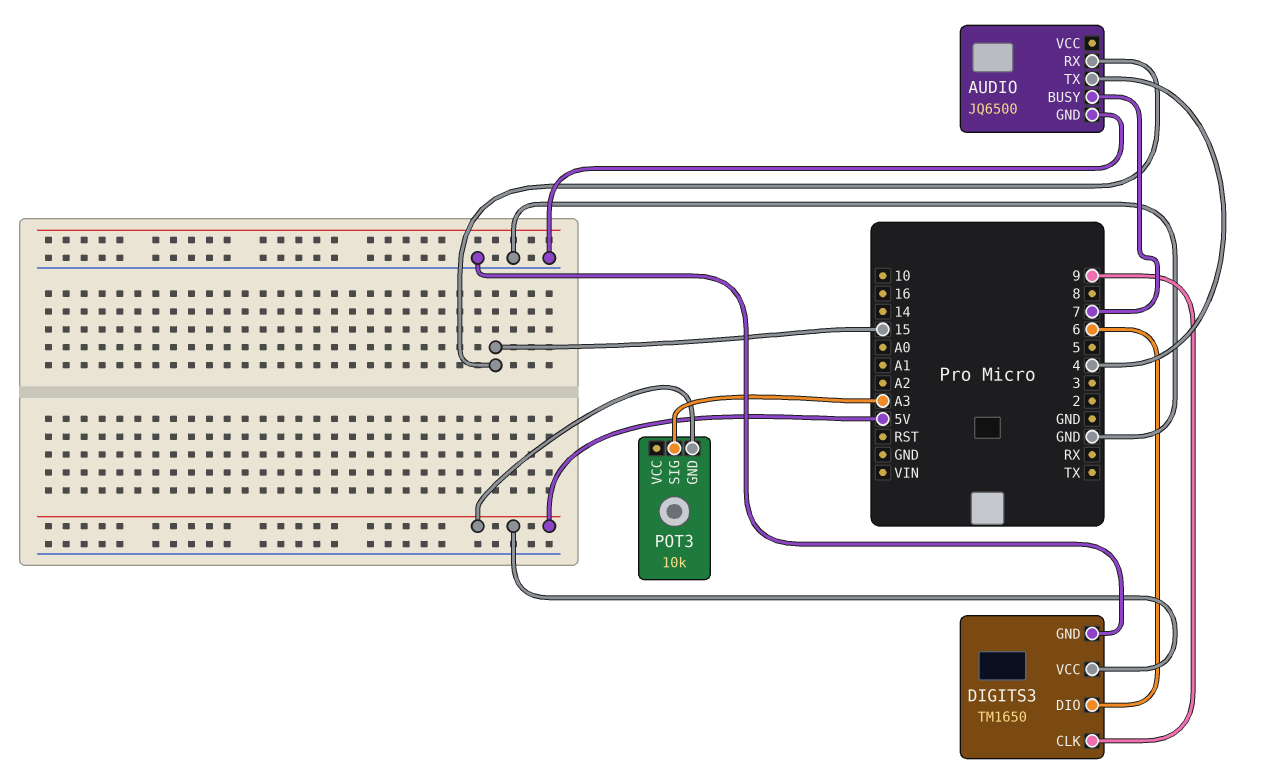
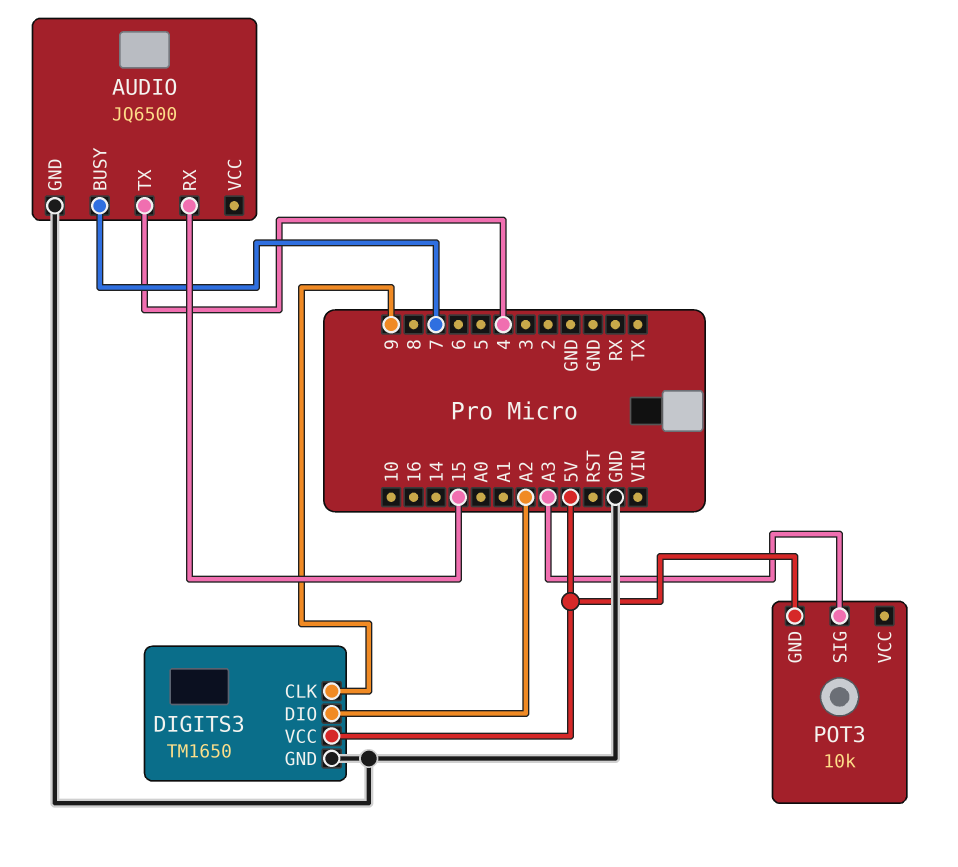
DIGITS3 pin DIO: 6 -> A2

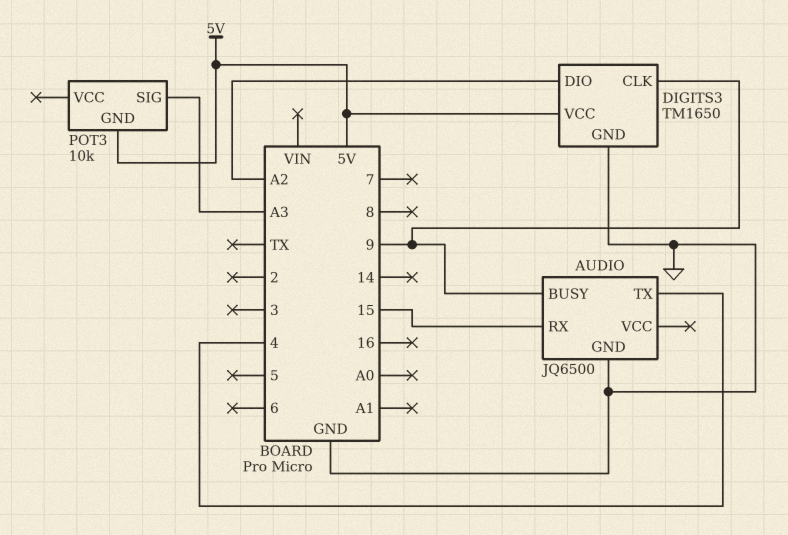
AUDIO pin BUSY: 7 -> 9

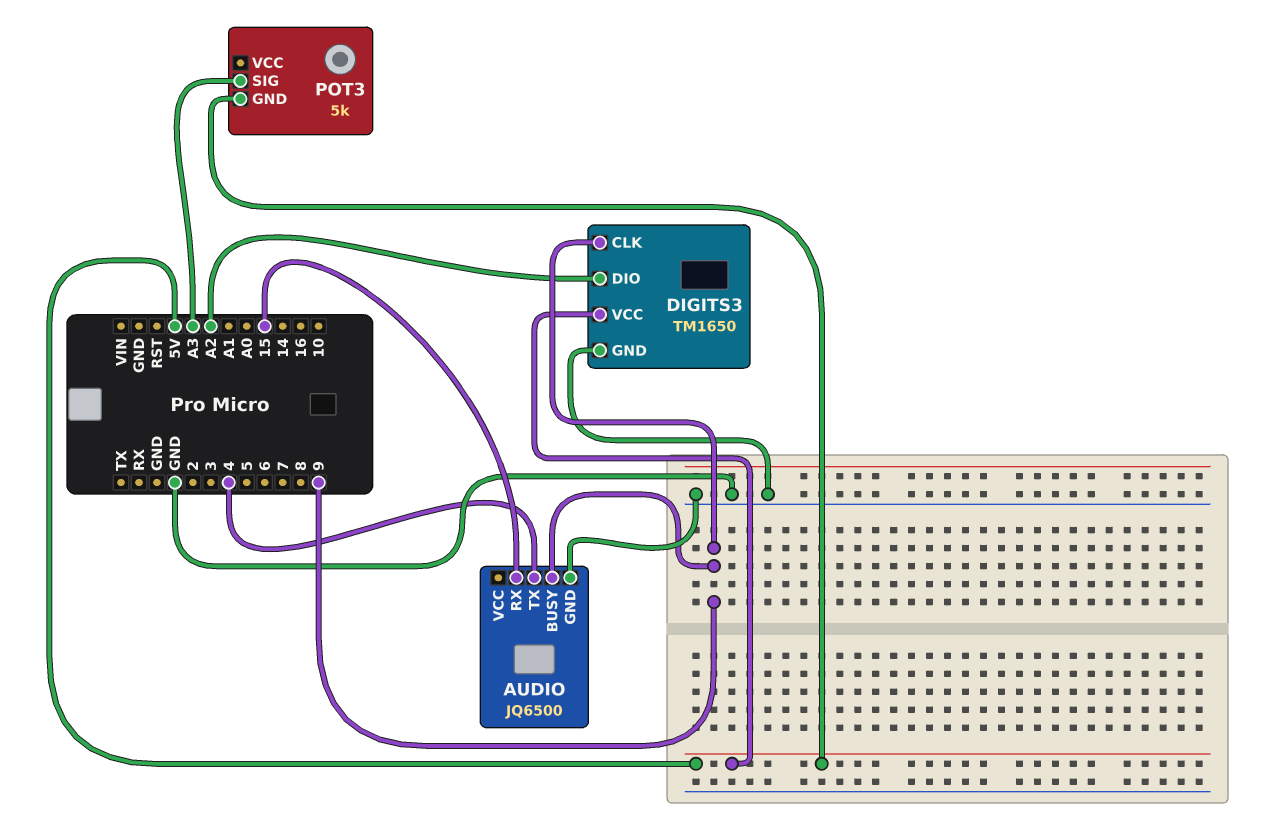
POT3: 10k -> 5k

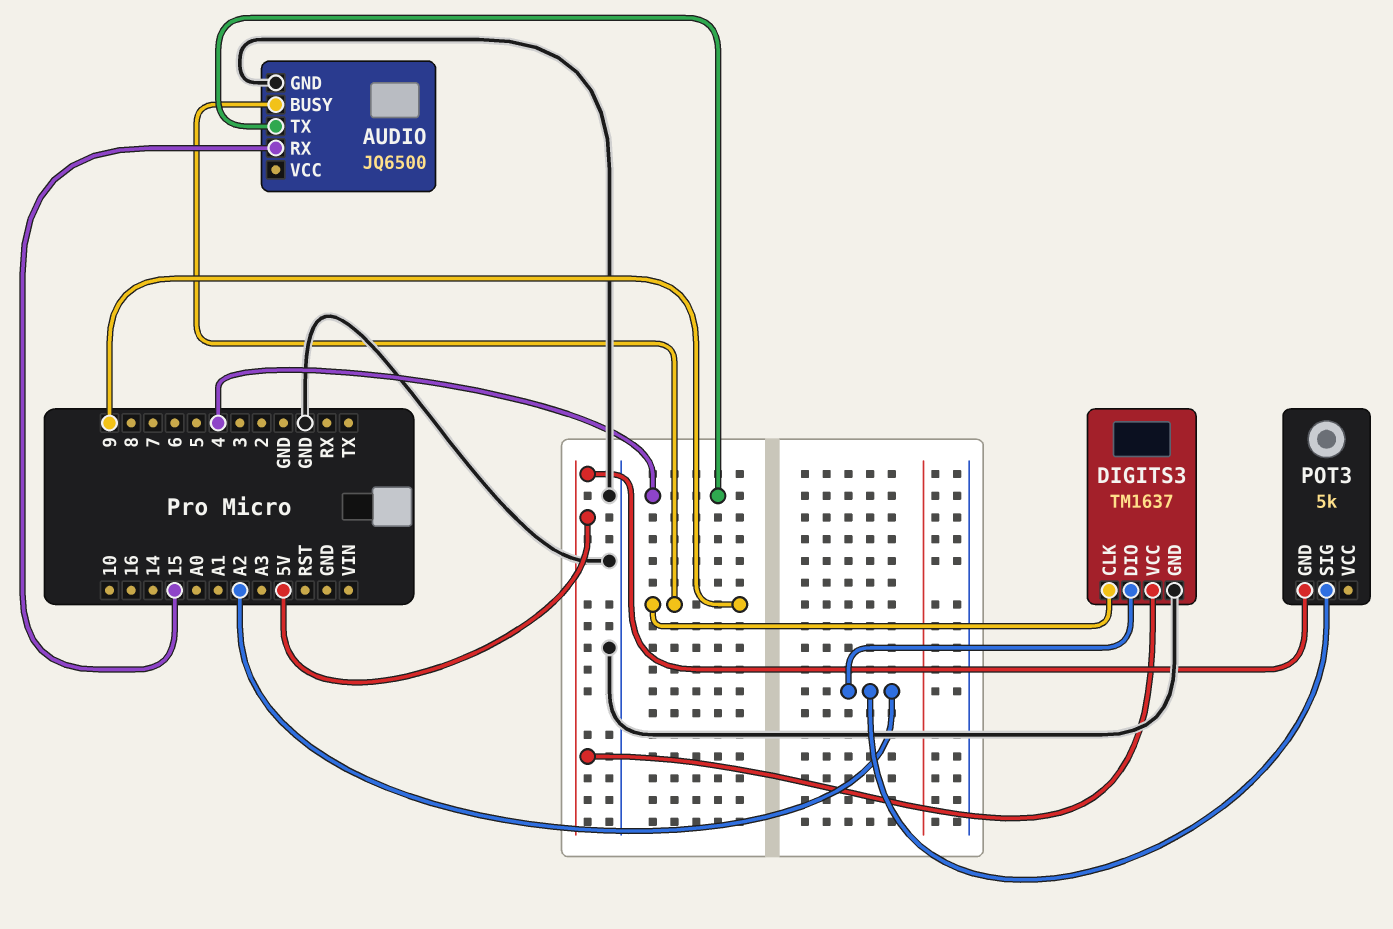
DIGITS3: TM1650 -> TM1637
POT3 pin SIG: A3 -> A2

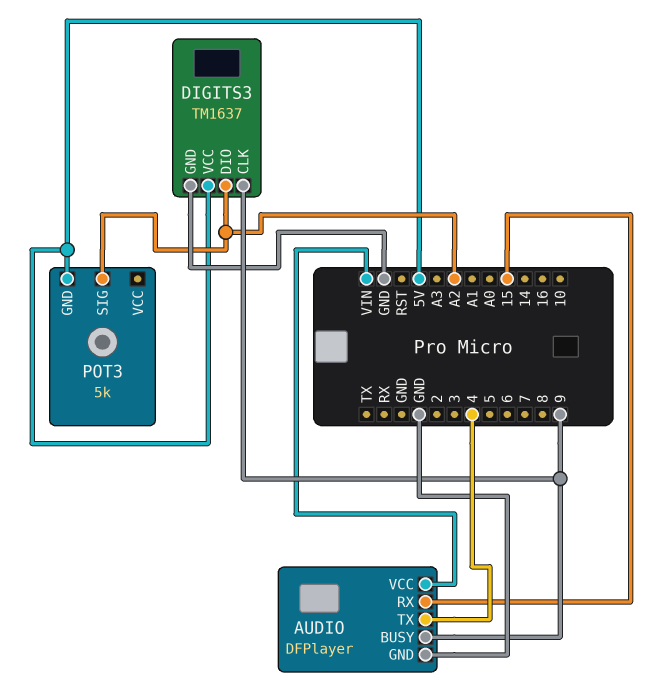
AUDIO: JQ6500 -> DFPlayer
AUDIO pin VCC: none -> VIN

